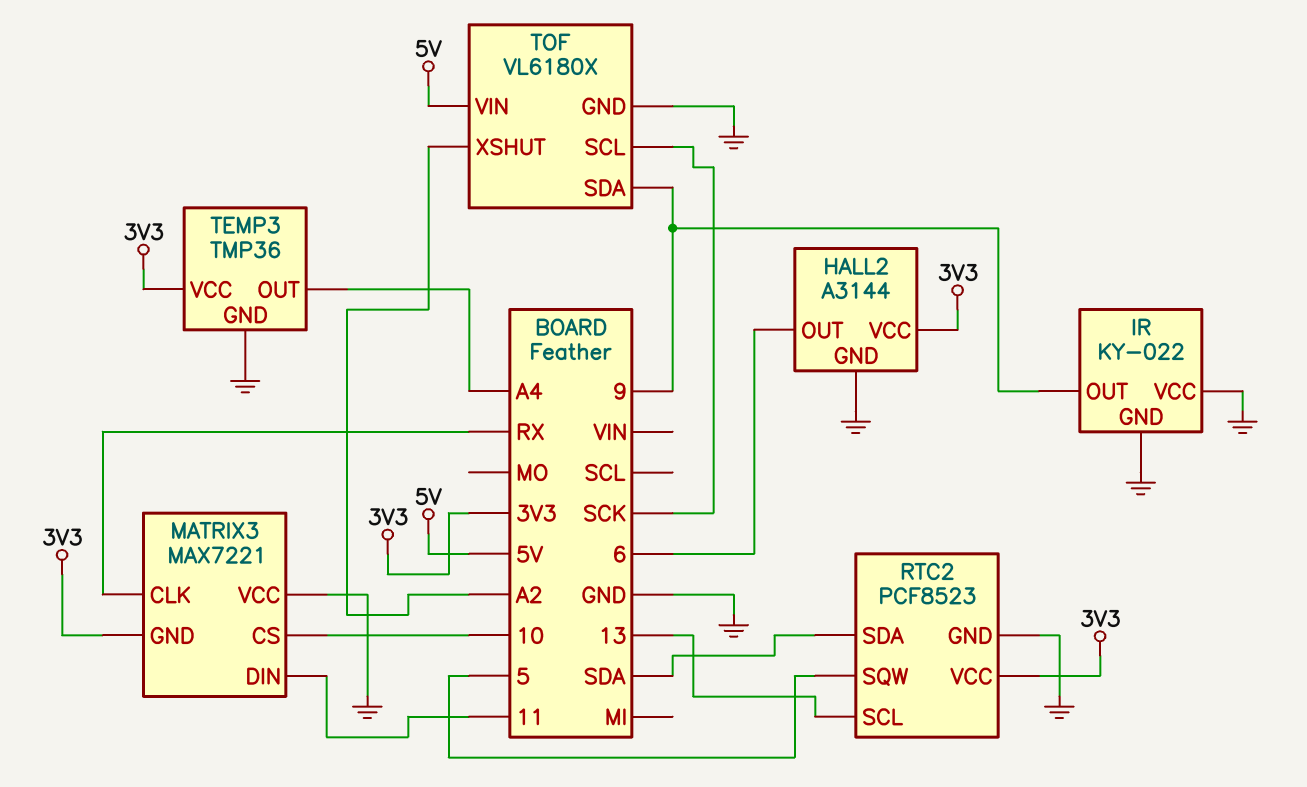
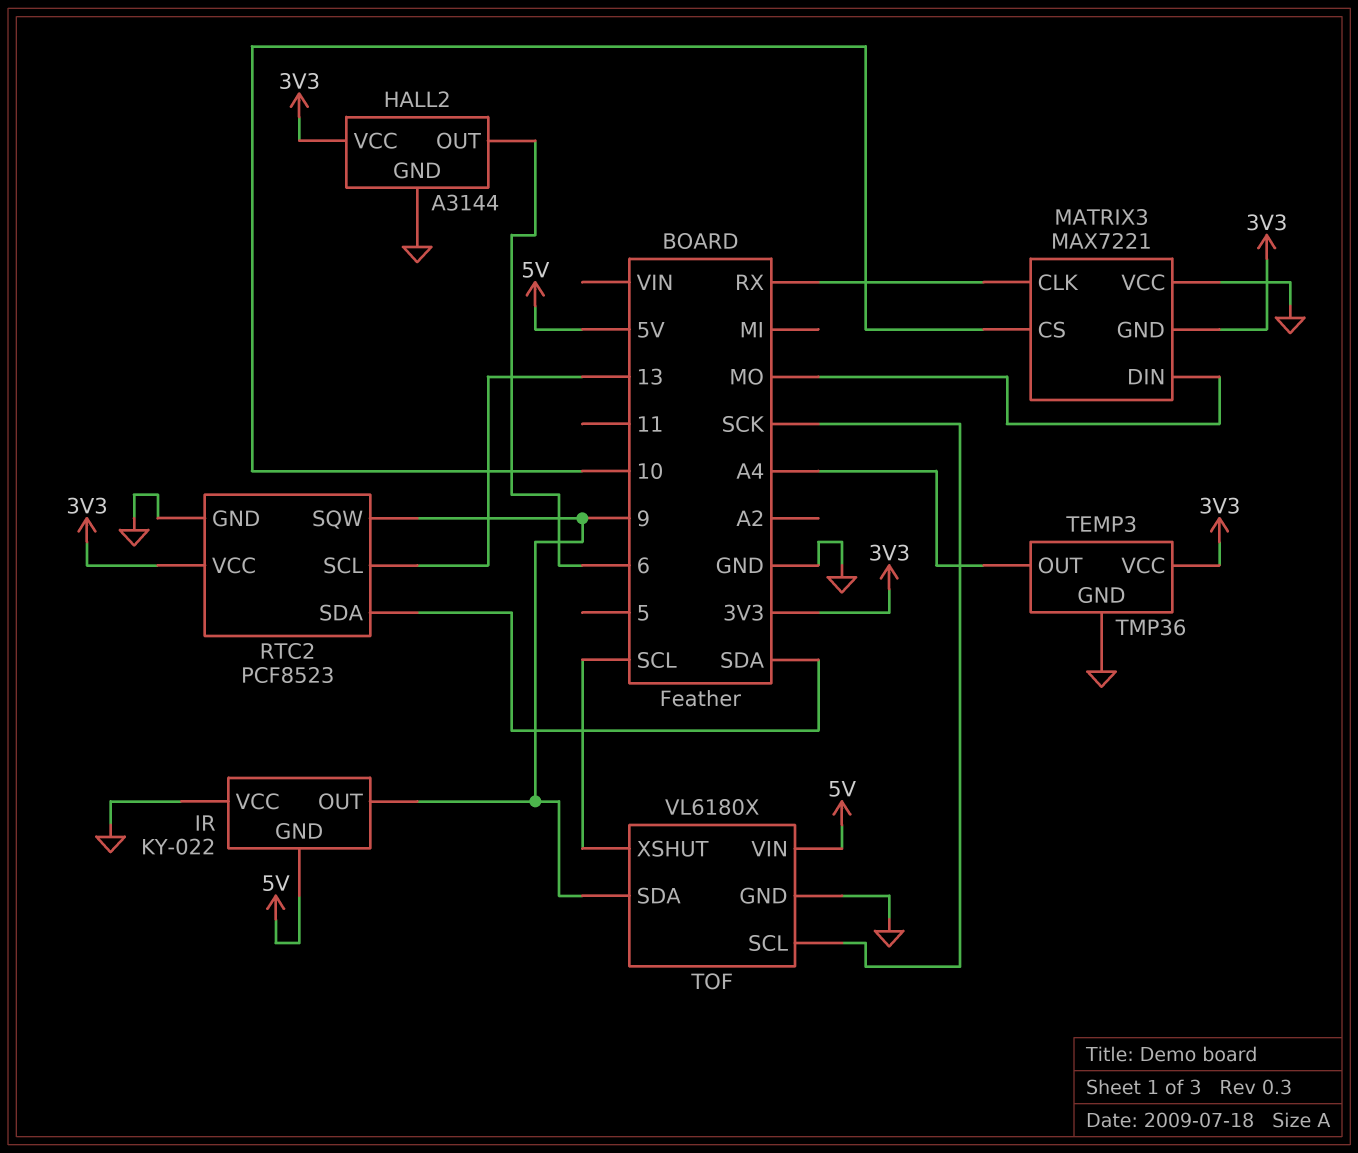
IR pin GND: GND -> 5V
MATRIX3 pin DIN: 11 -> MO
RTC2 pin SQW: 5 -> 9
TOF pin XSHUT: A2 -> SCL

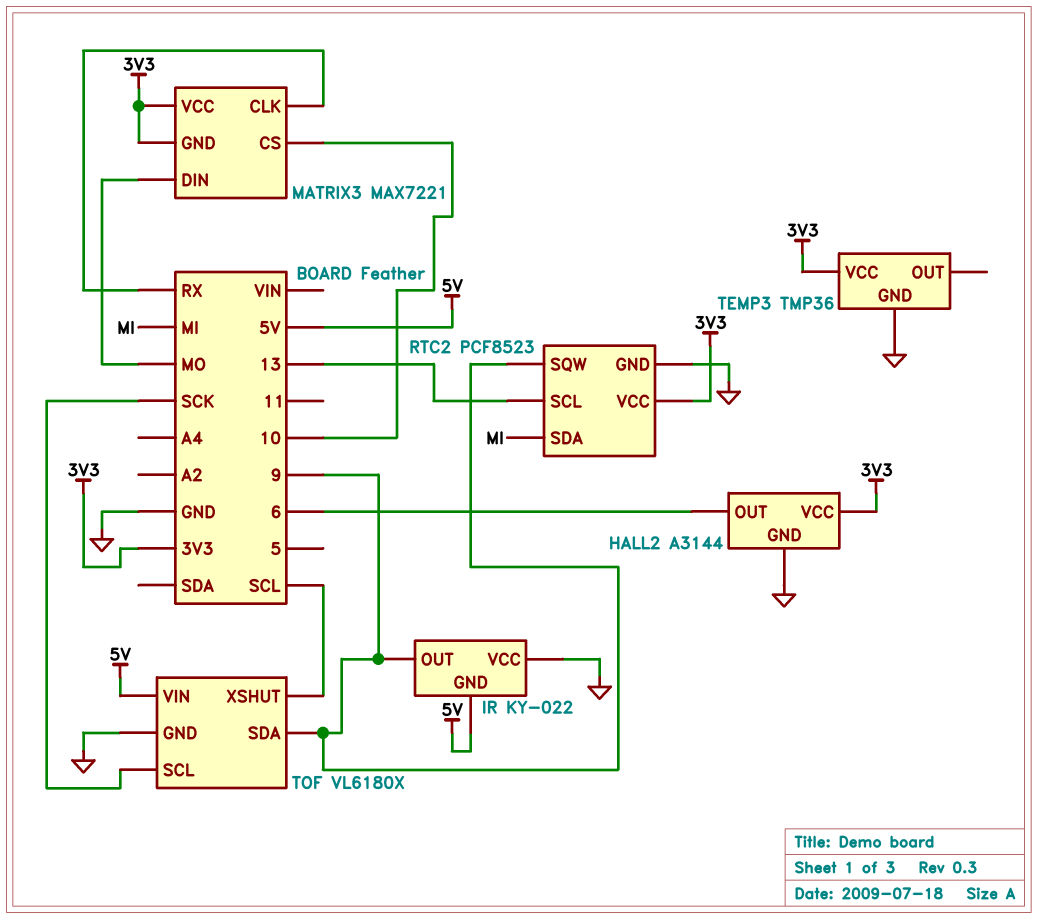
MATRIX3 pin VCC: GND -> 3V3
RTC2 pin SDA: SDA -> MI
TEMP3 pin OUT: A4 -> none

